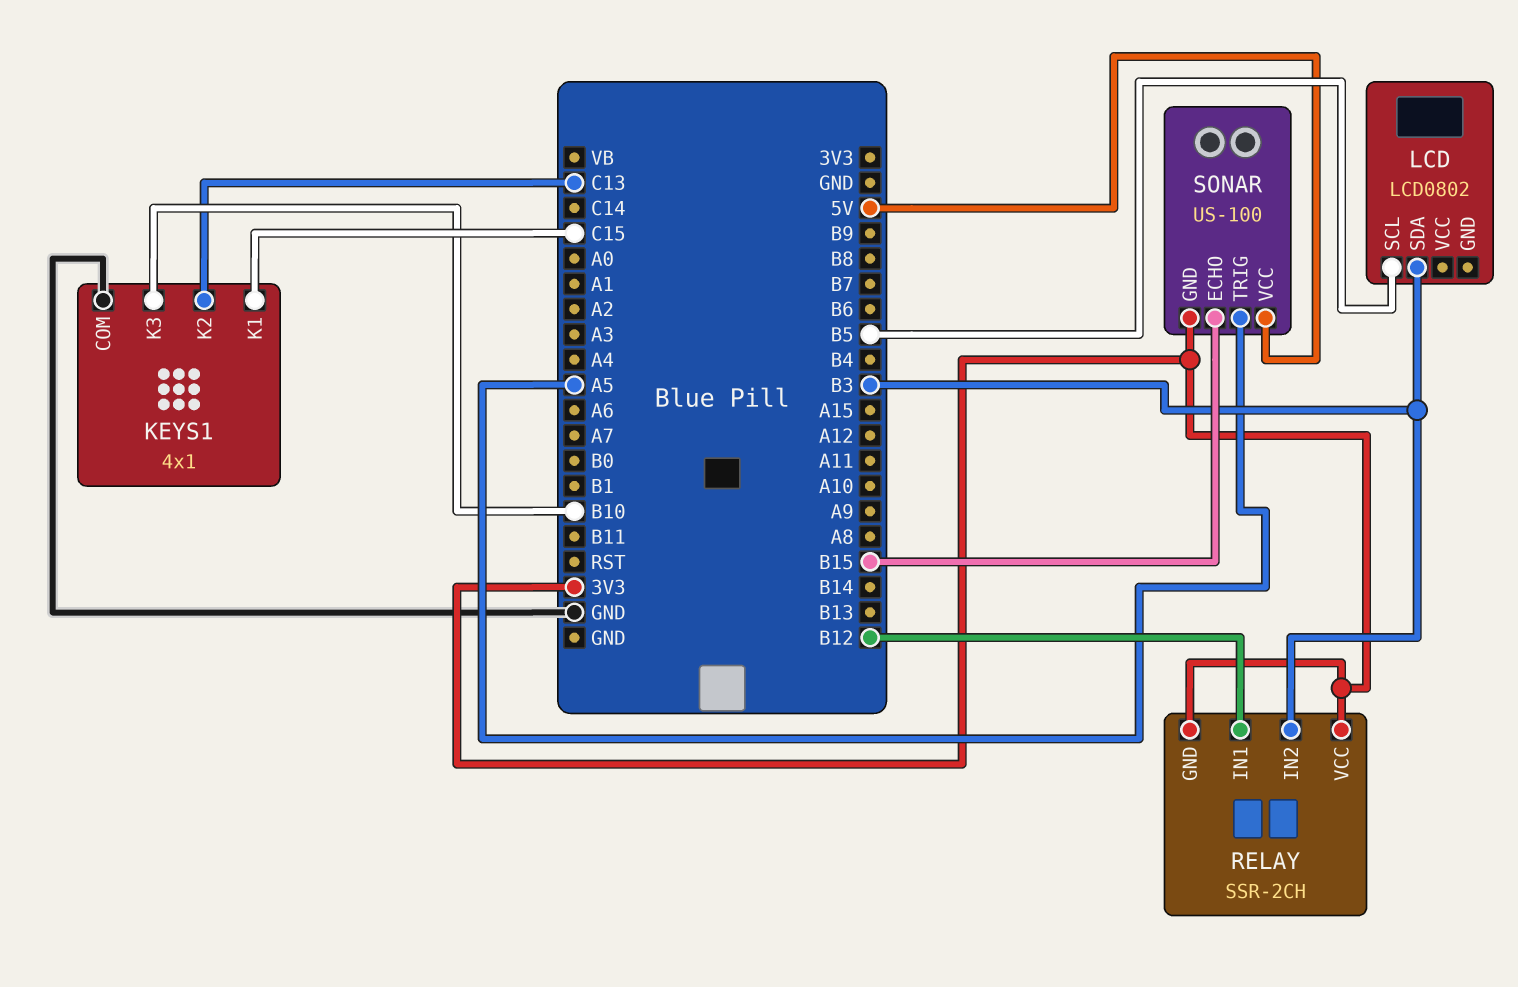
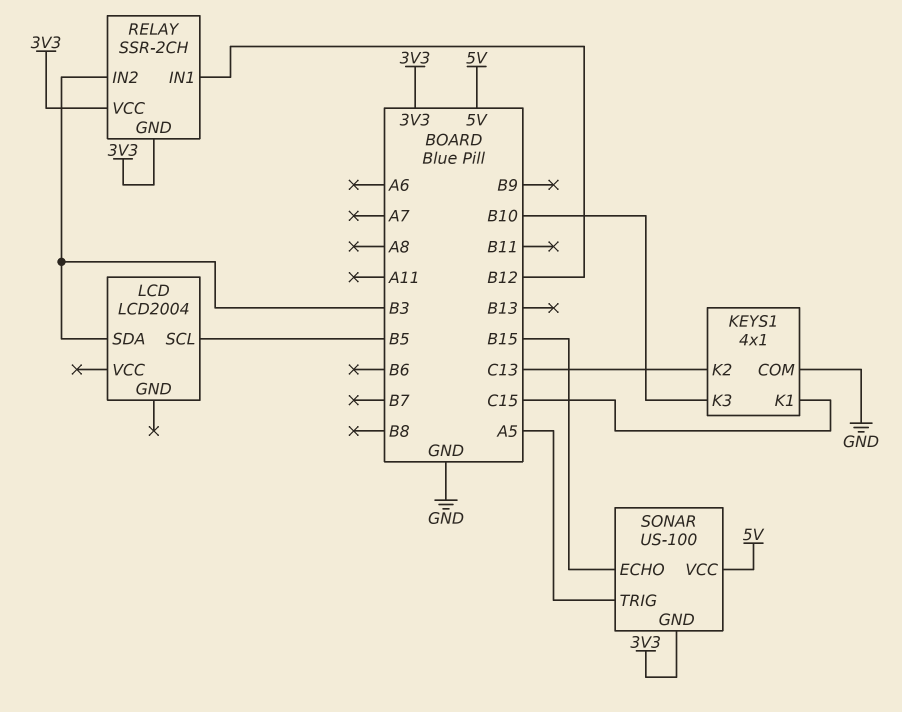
LCD: LCD0802 -> LCD2004

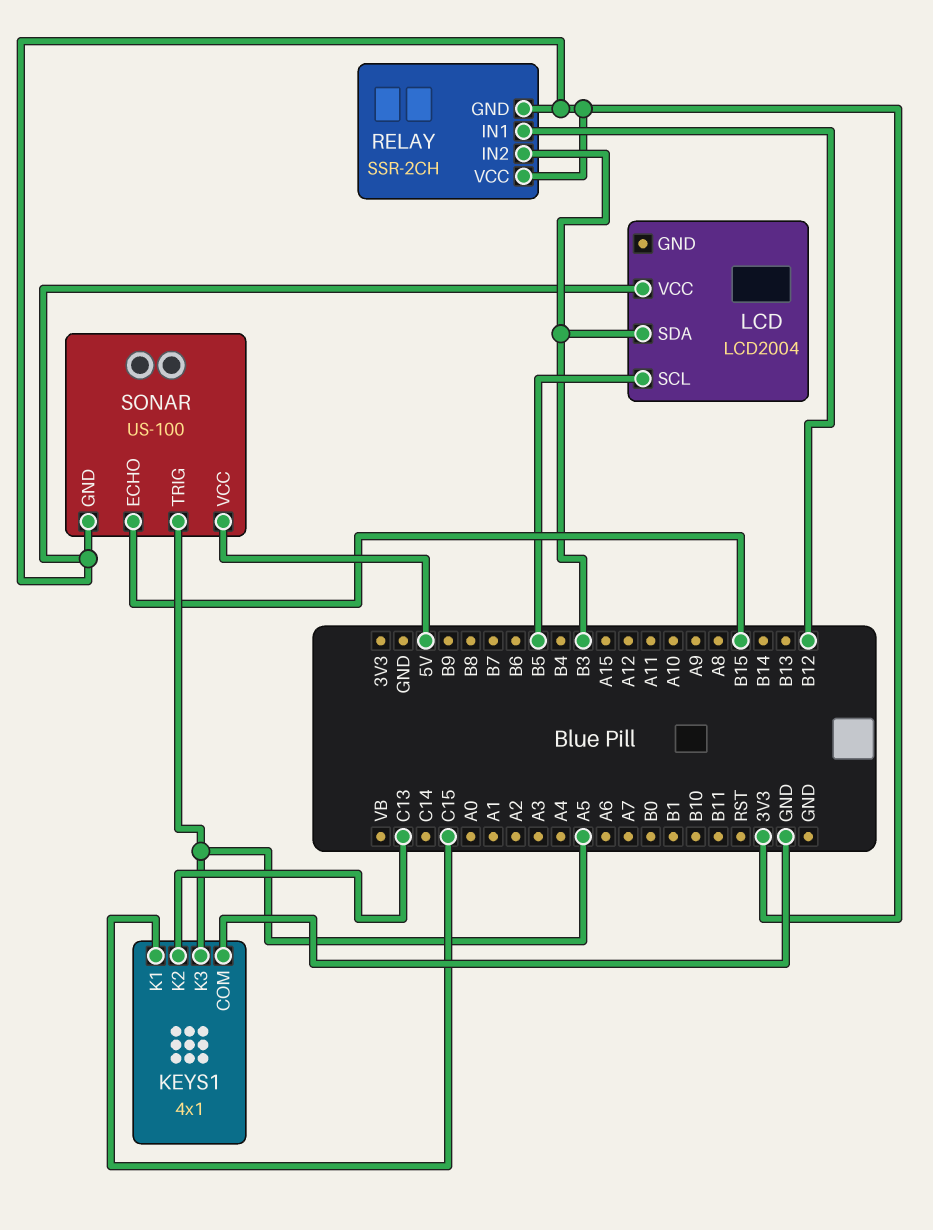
KEYS1 pin K3: B10 -> A5
LCD pin VCC: none -> 3V3

